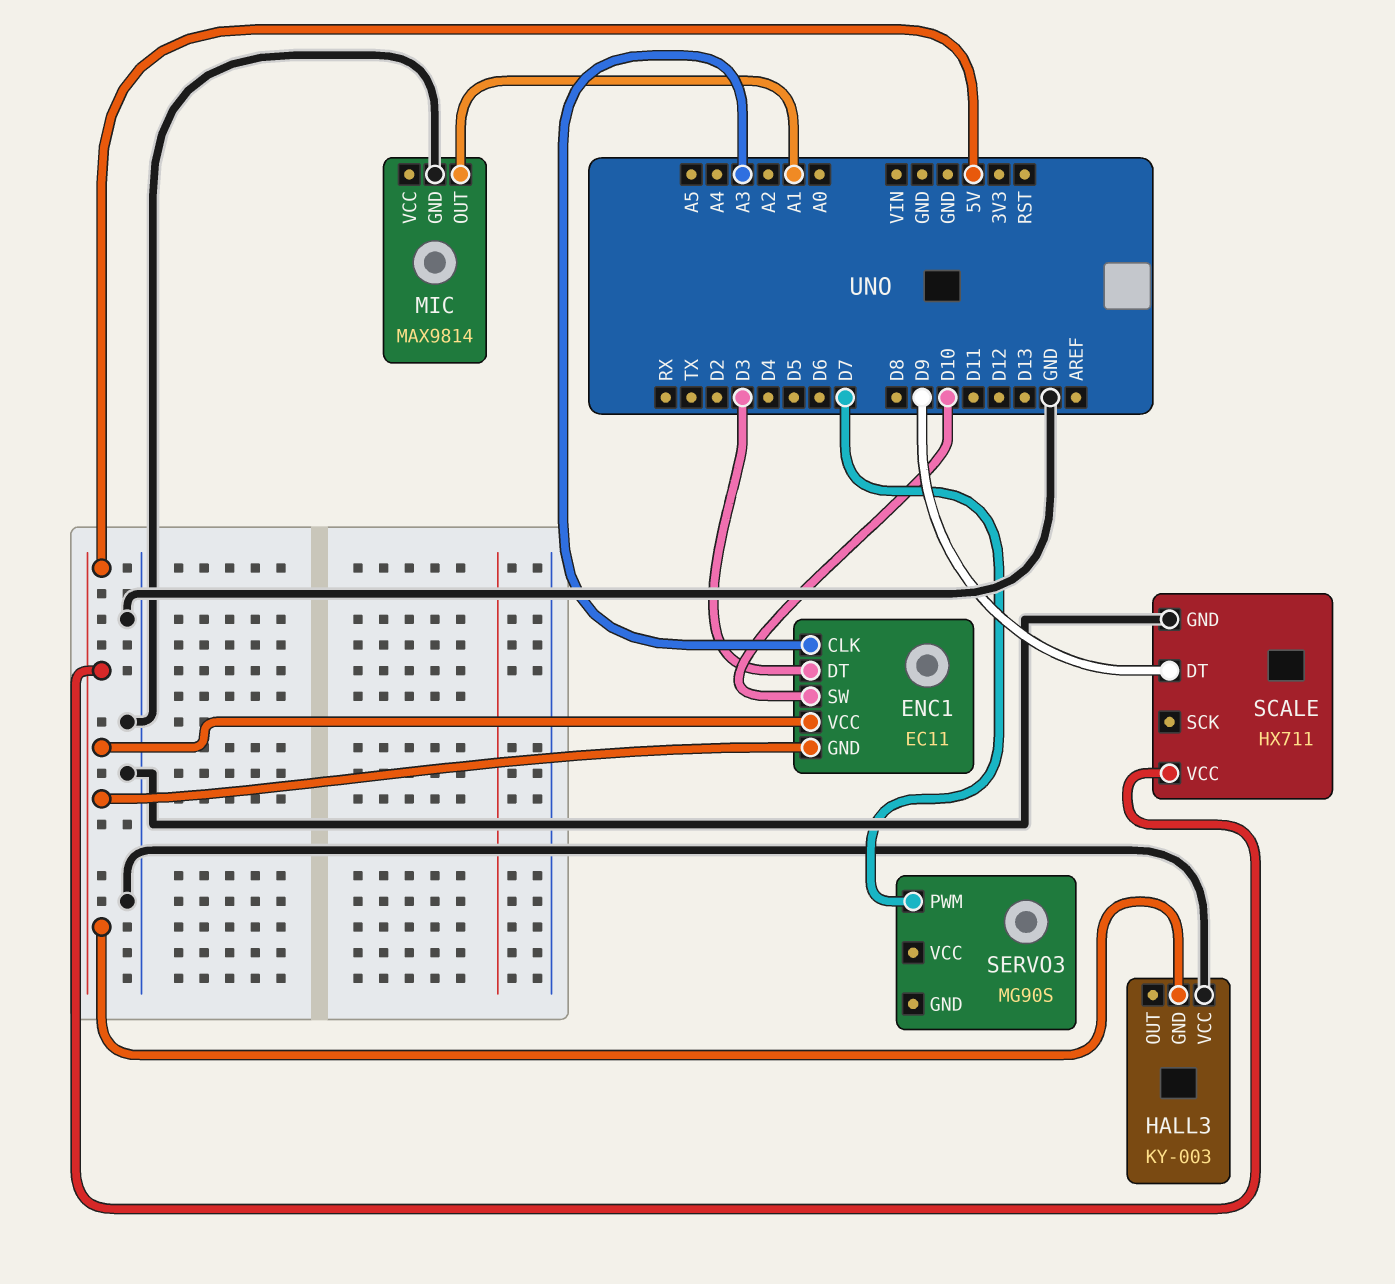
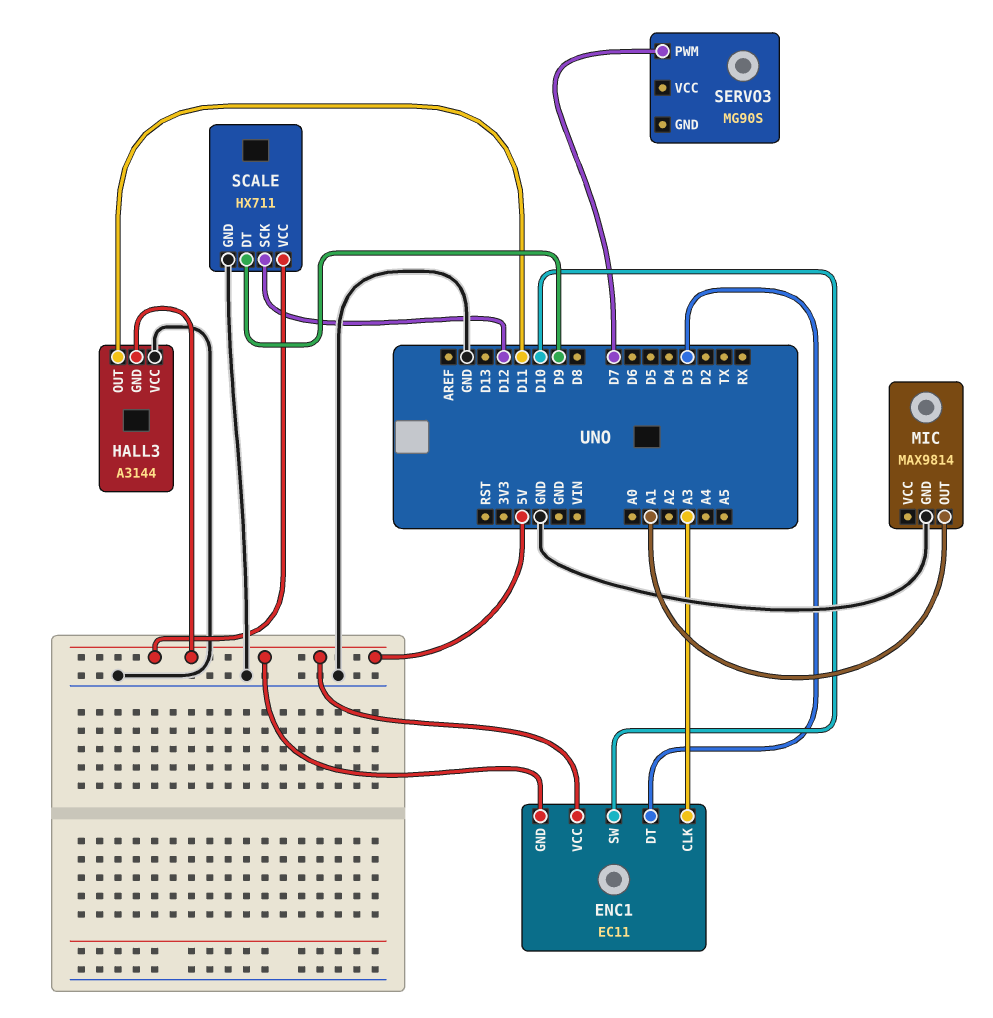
HALL3: KY-003 -> A3144
HALL3 pin OUT: none -> D11
SCALE pin SCK: none -> D12

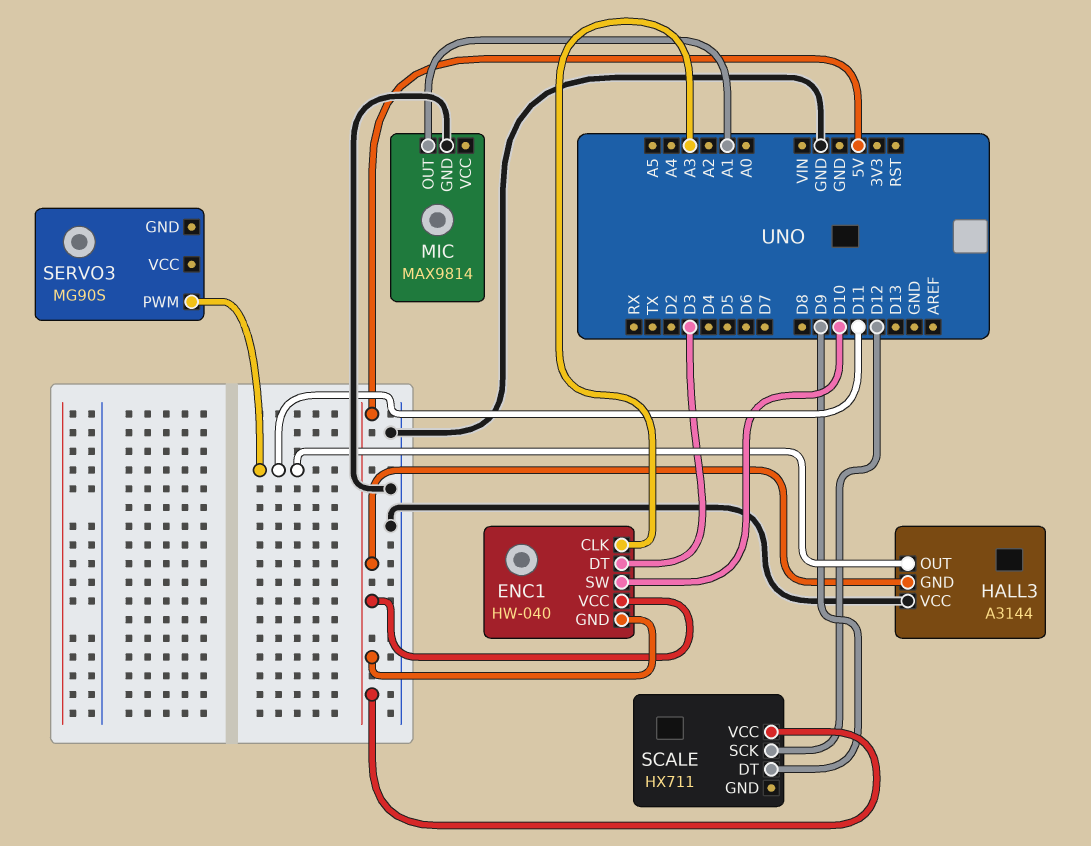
ENC1: EC11 -> HW-040
SCALE pin GND: GND -> none
SERVO3 pin PWM: D7 -> D11

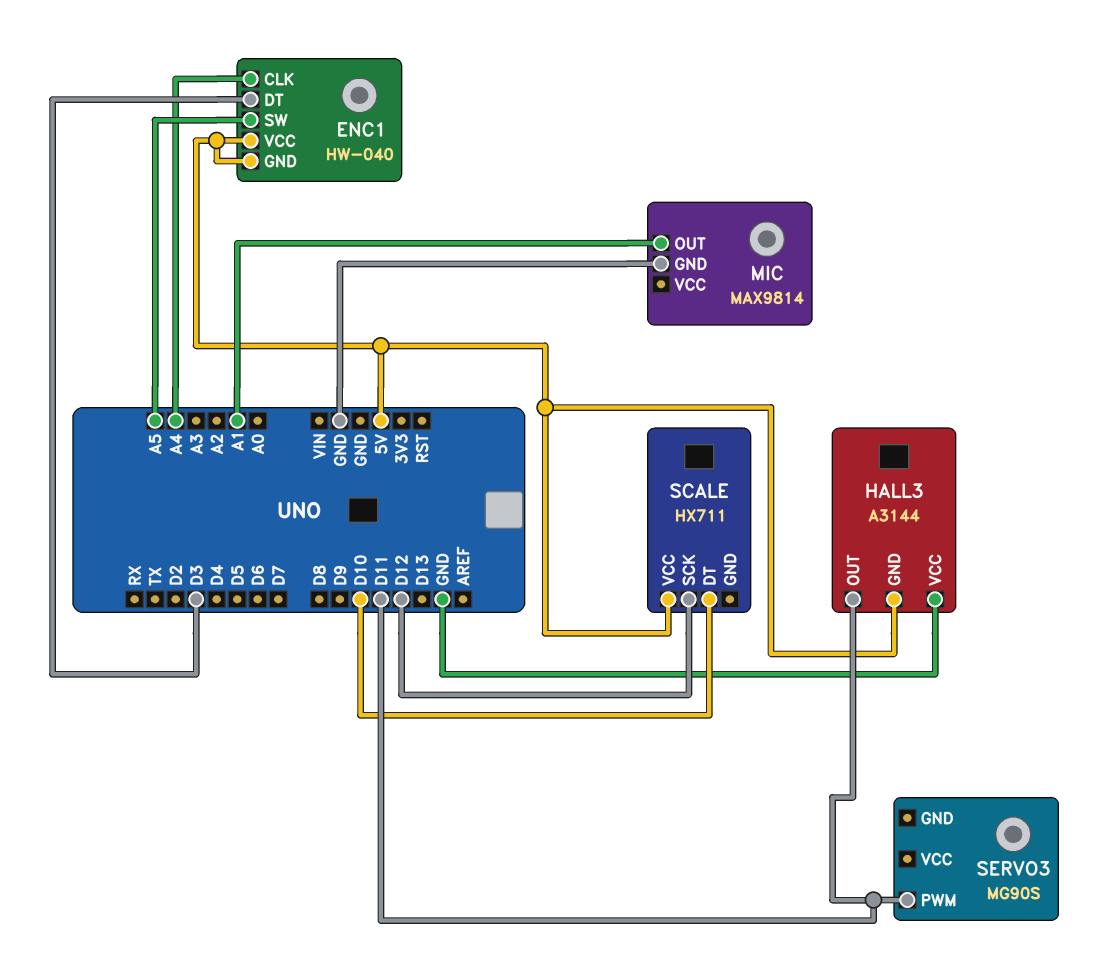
ENC1 pin CLK: A3 -> A4
ENC1 pin SW: D10 -> A5
SCALE pin DT: D9 -> D10

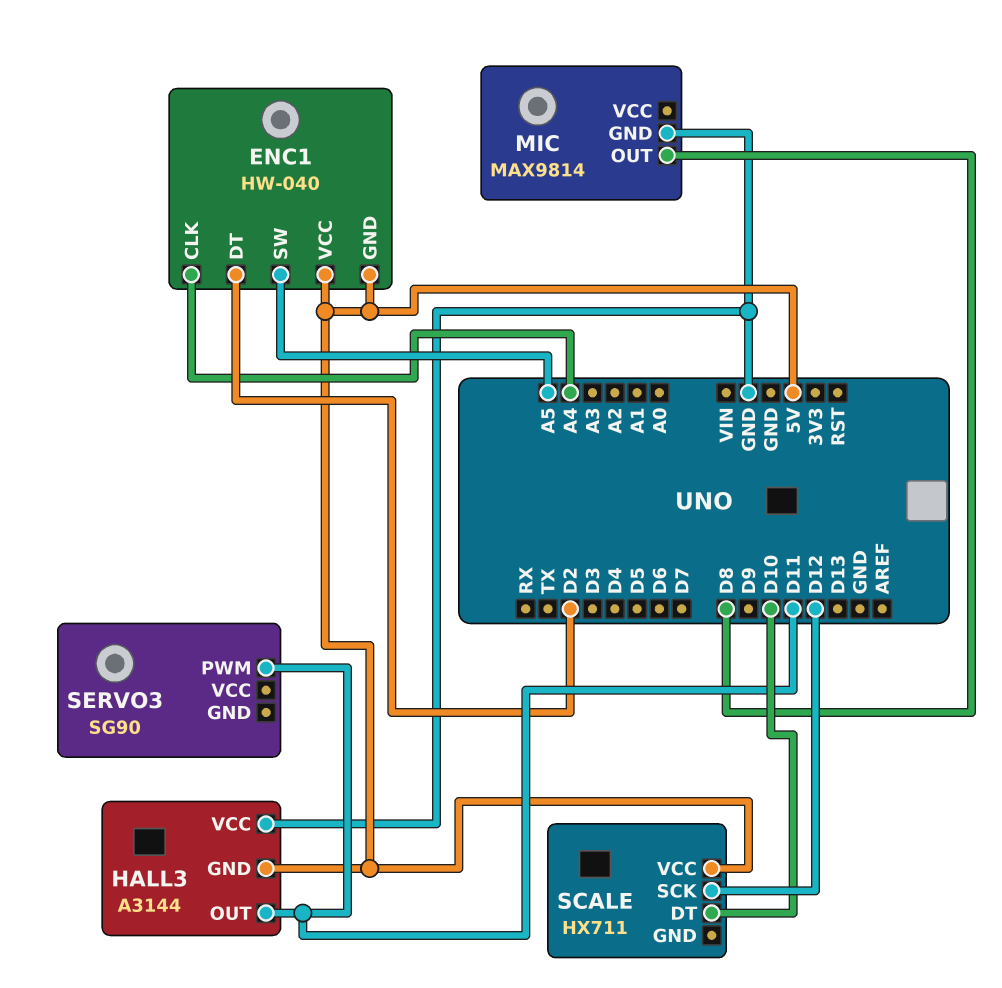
ENC1 pin DT: D3 -> D2
MIC pin OUT: A1 -> D8
SERVO3: MG90S -> SG90

